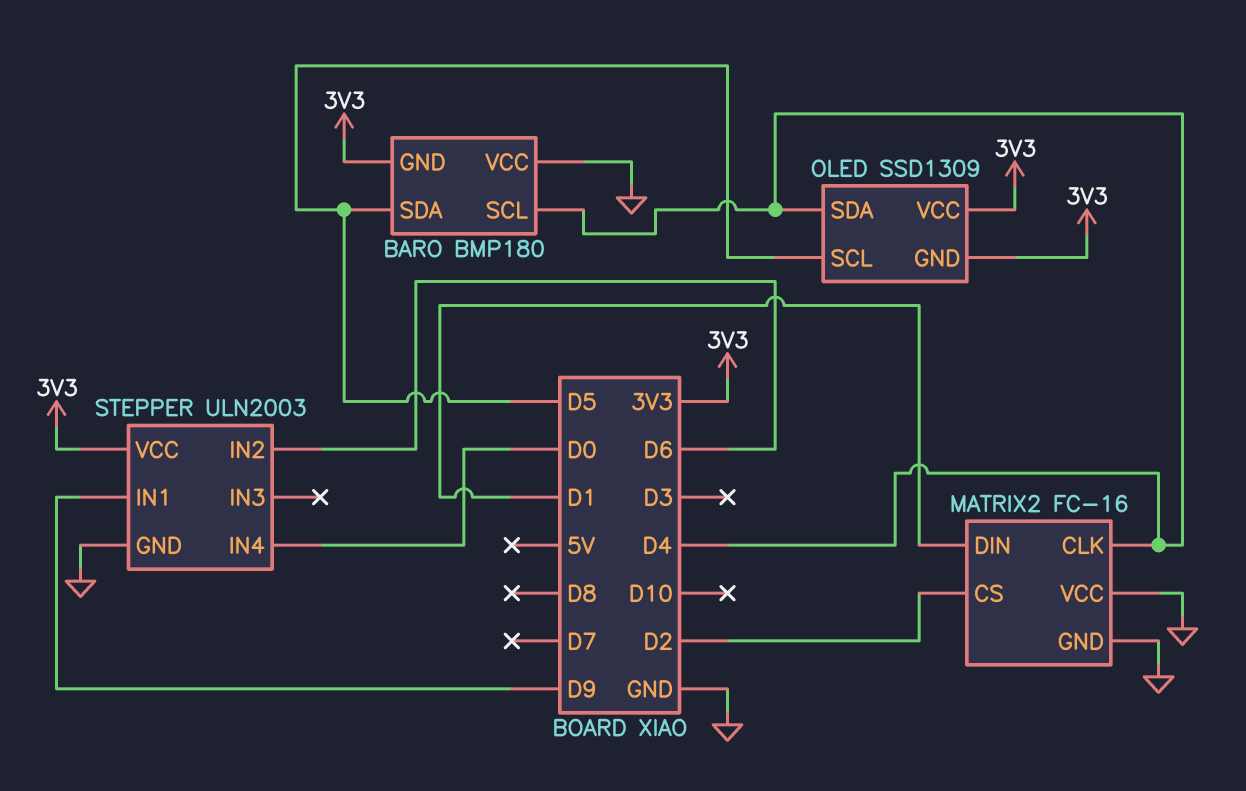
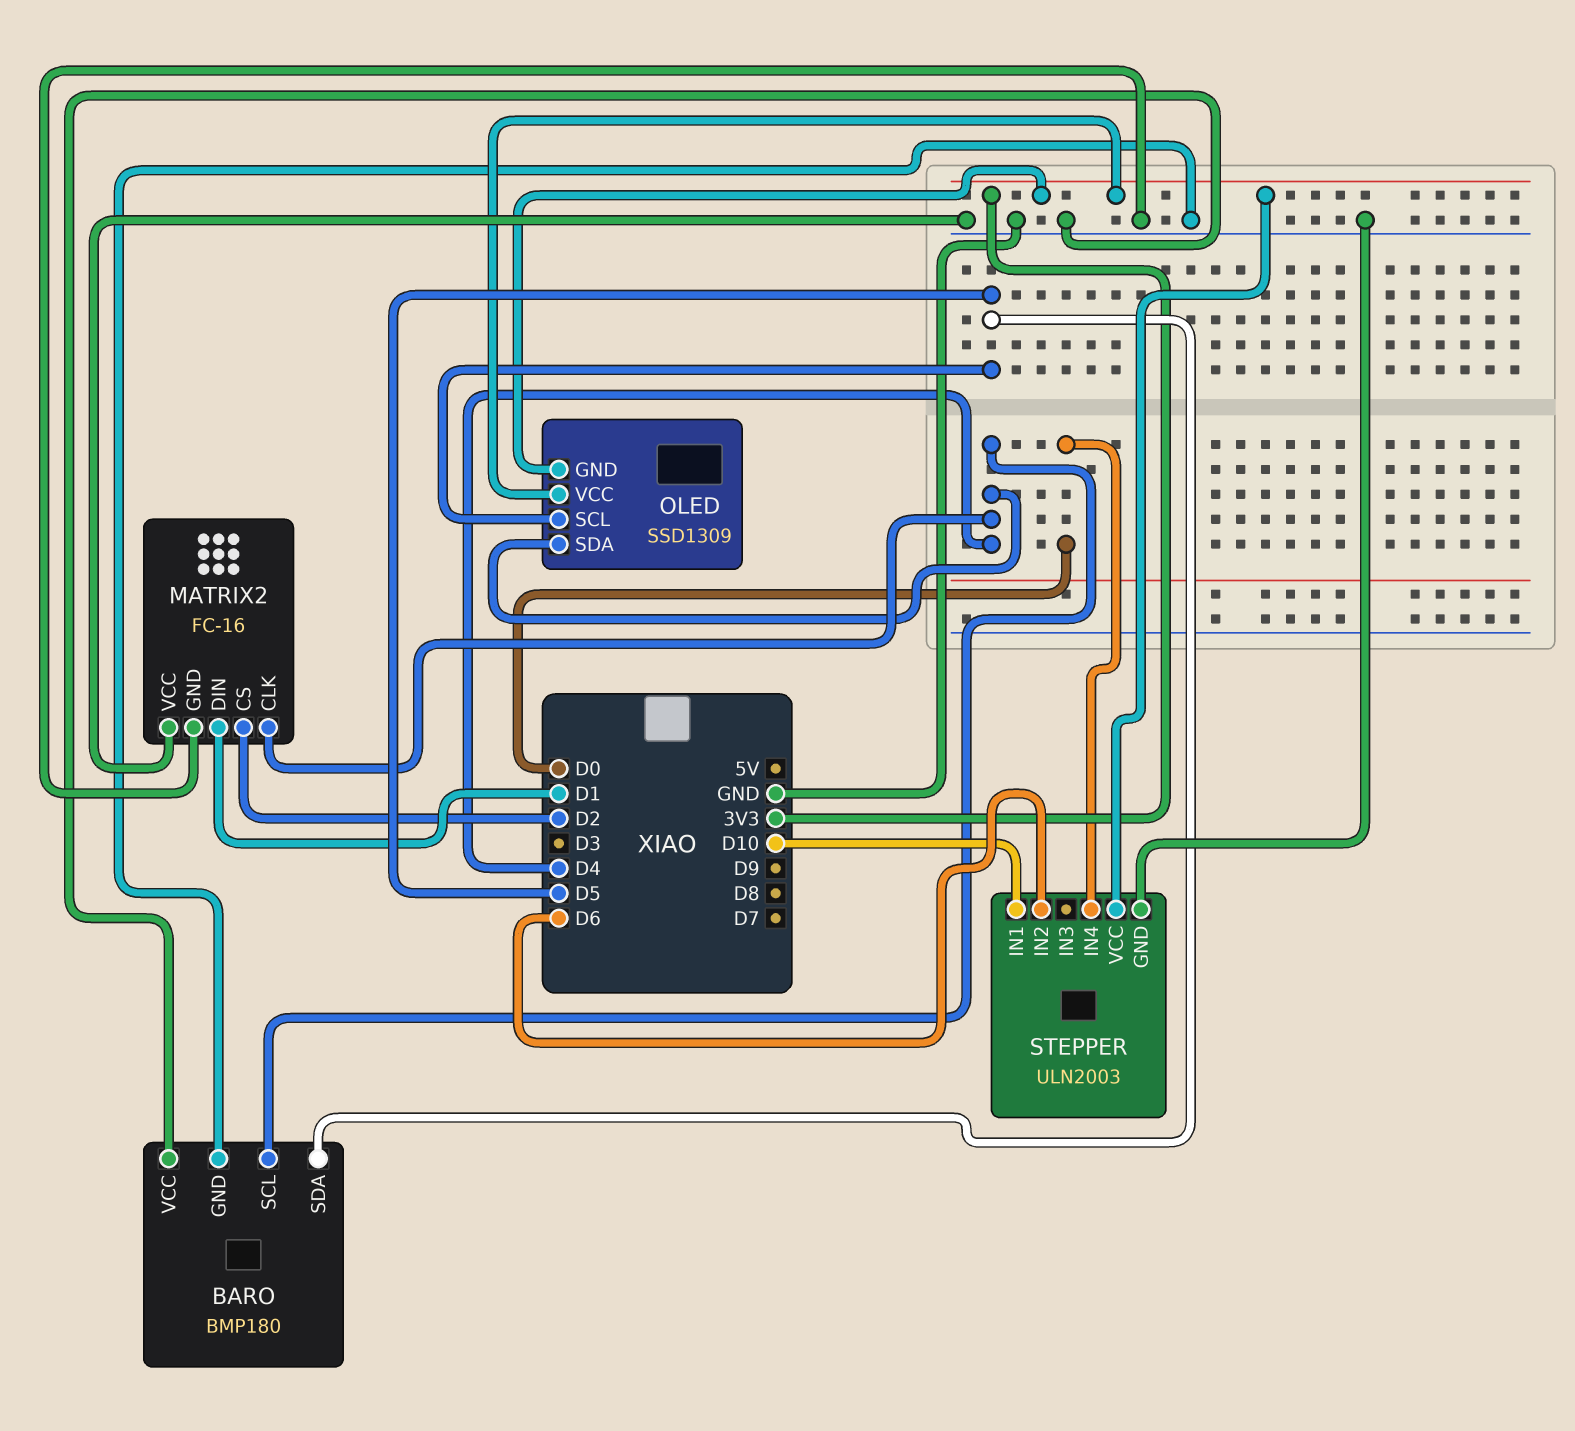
BARO pin GND: 3V3 -> GND
STEPPER pin IN1: D9 -> D10

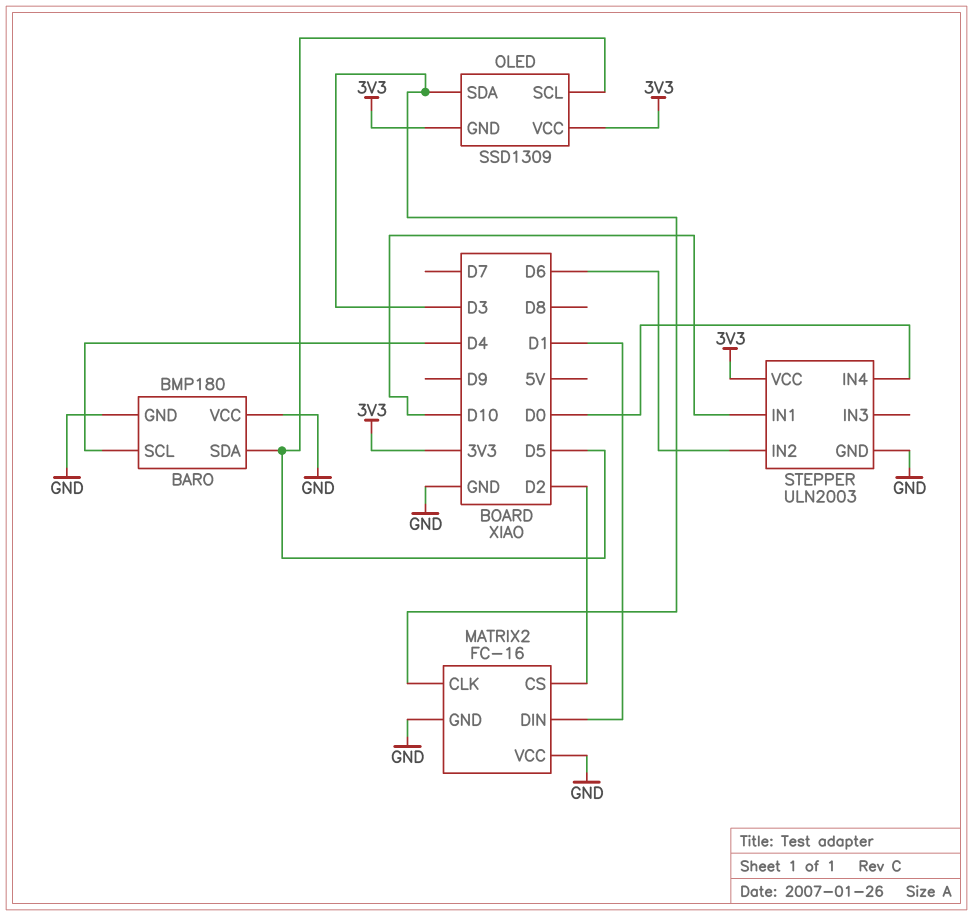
MATRIX2 pin CLK: D4 -> D3
OLED pin SDA: D4 -> D3

